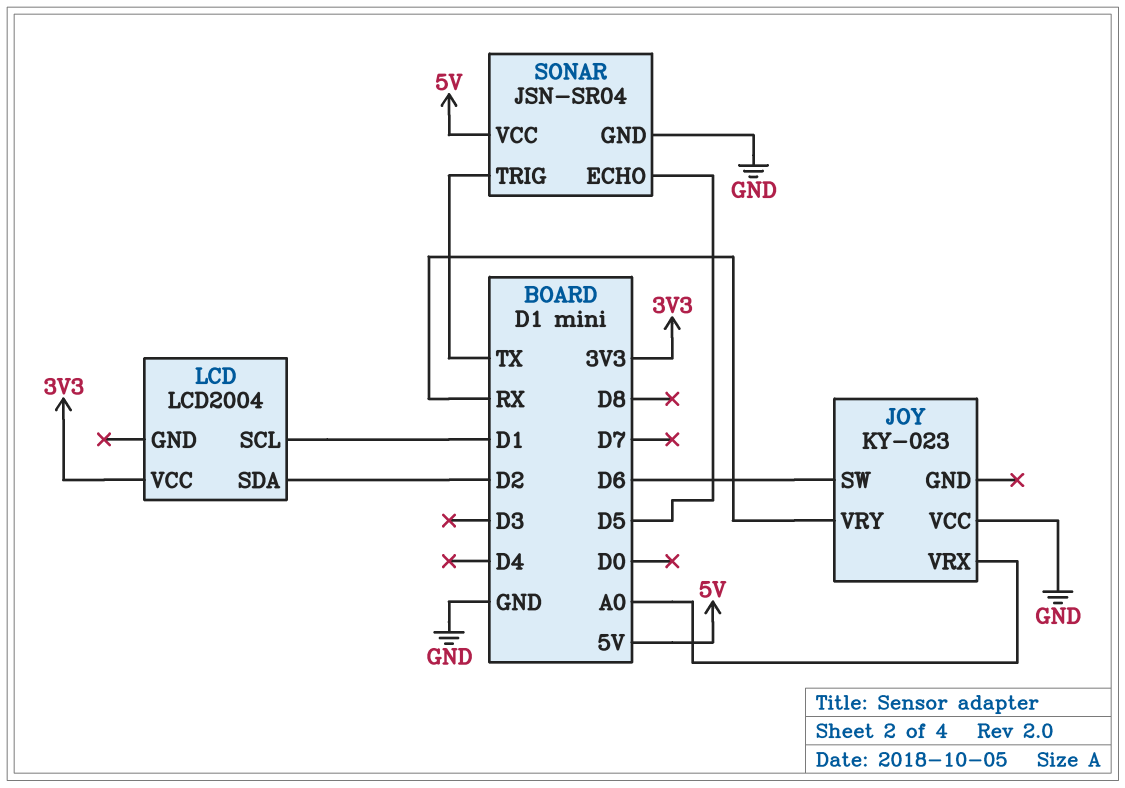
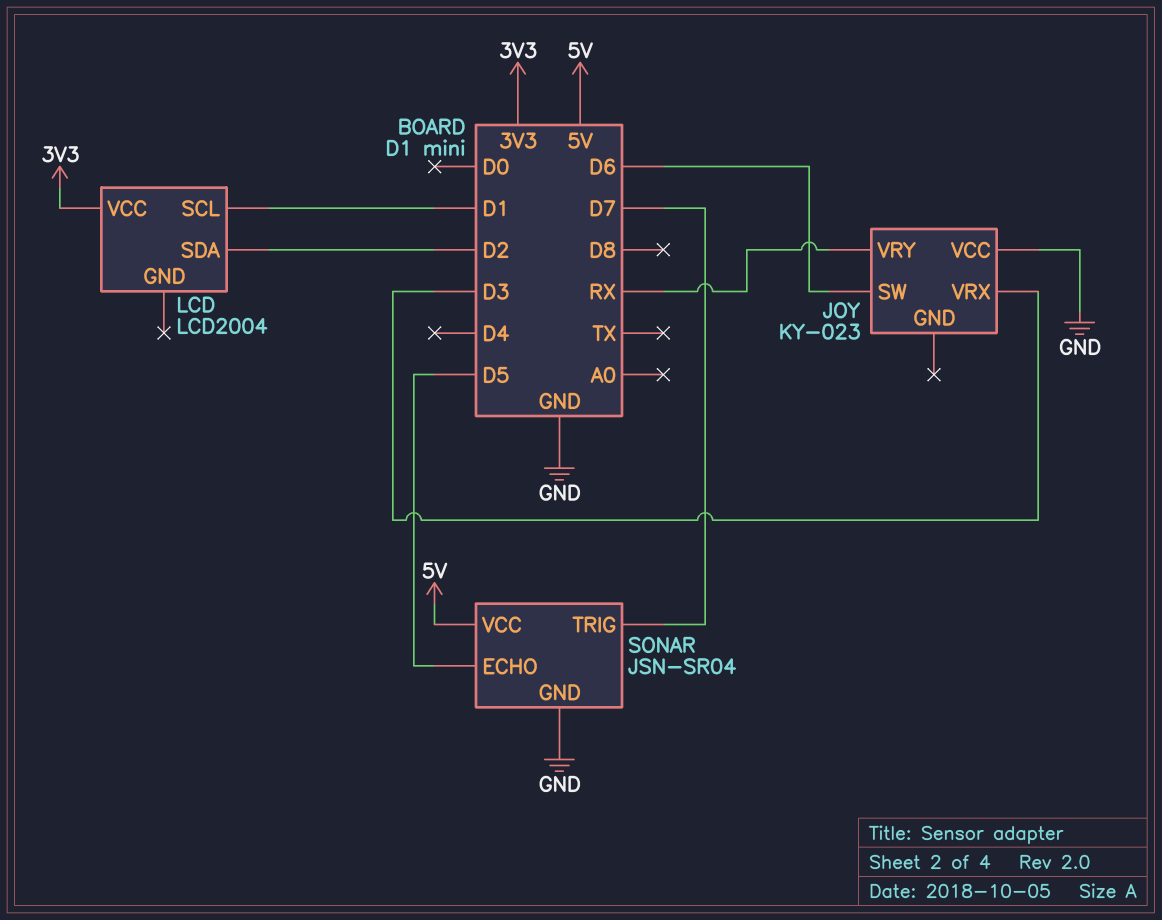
JOY pin VRX: A0 -> D3
SONAR pin TRIG: TX -> D7

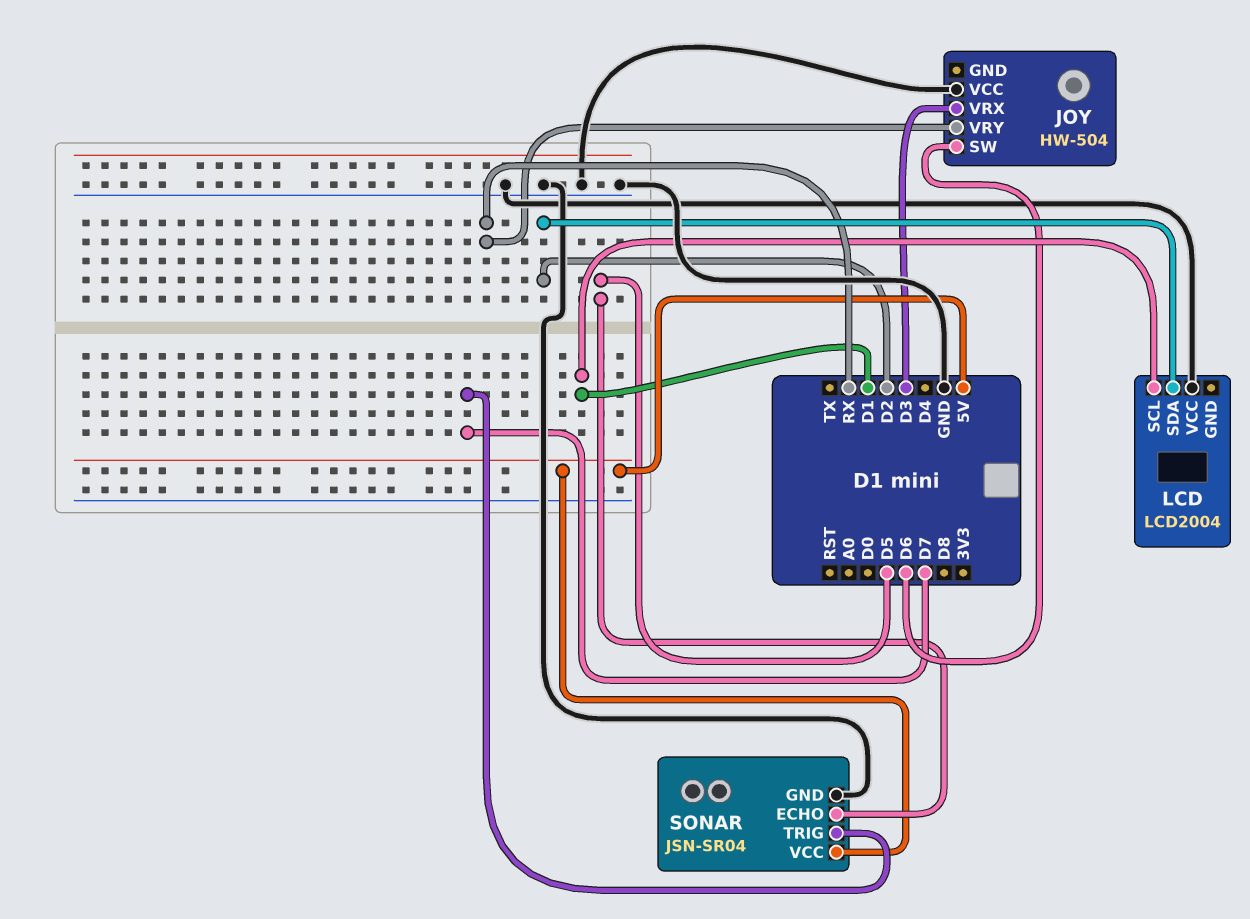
JOY: KY-023 -> HW-504
LCD pin VCC: 3V3 -> GND

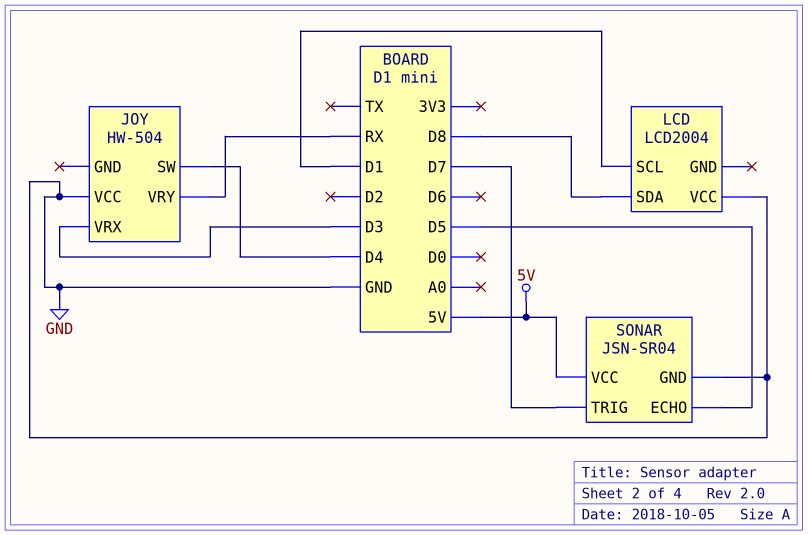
JOY pin SW: D6 -> D4
LCD pin SDA: D2 -> D8

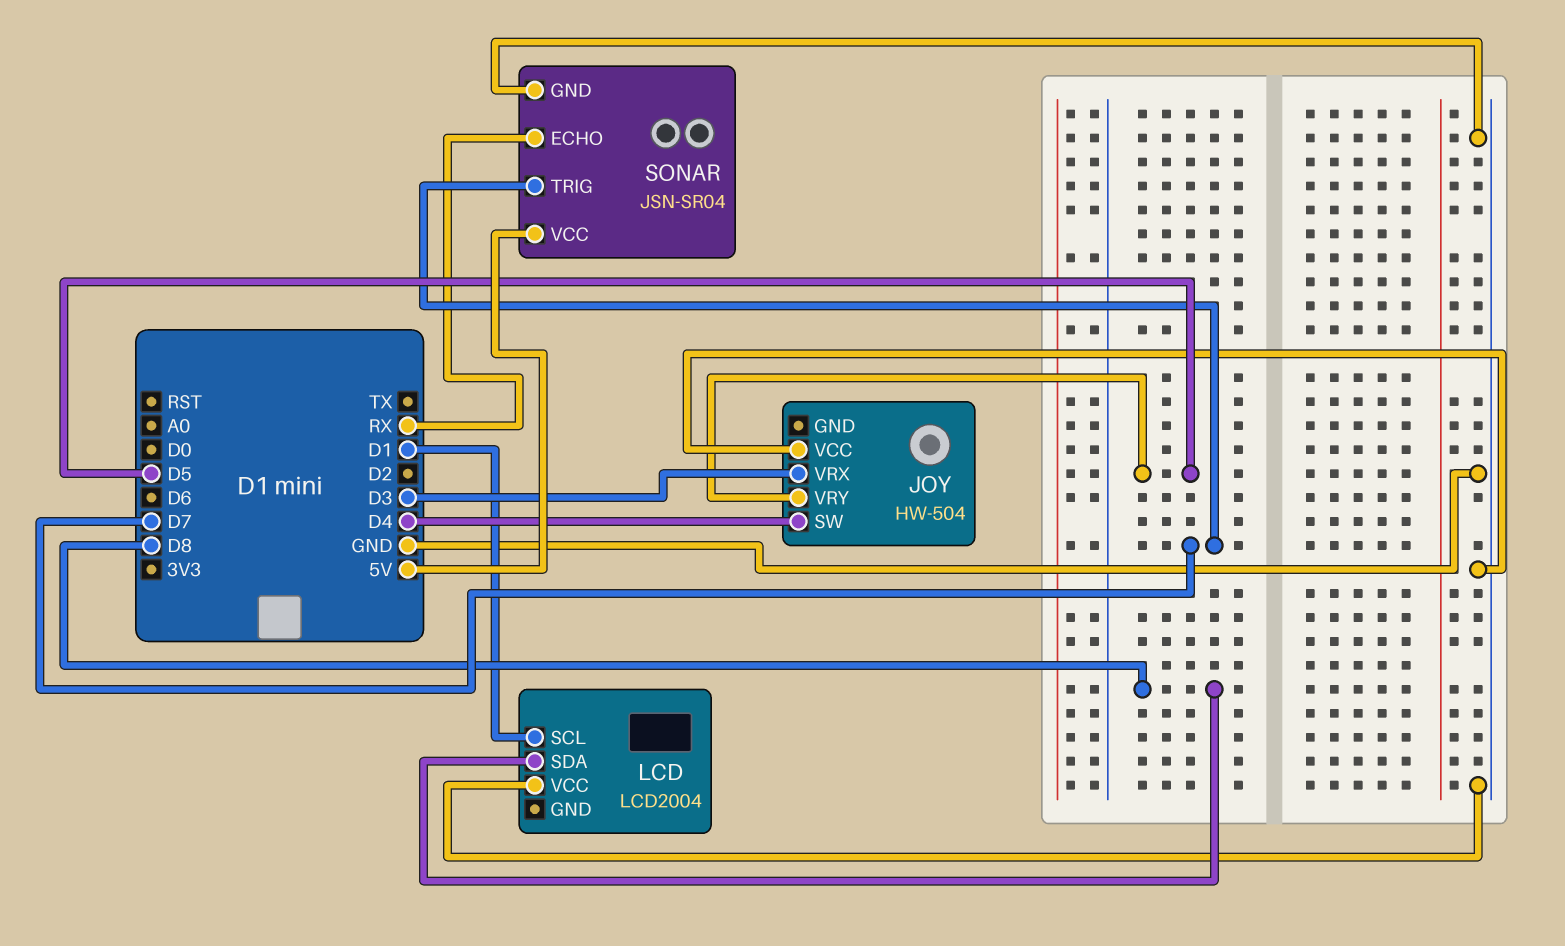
JOY pin VRY: RX -> D5
SONAR pin ECHO: D5 -> RX

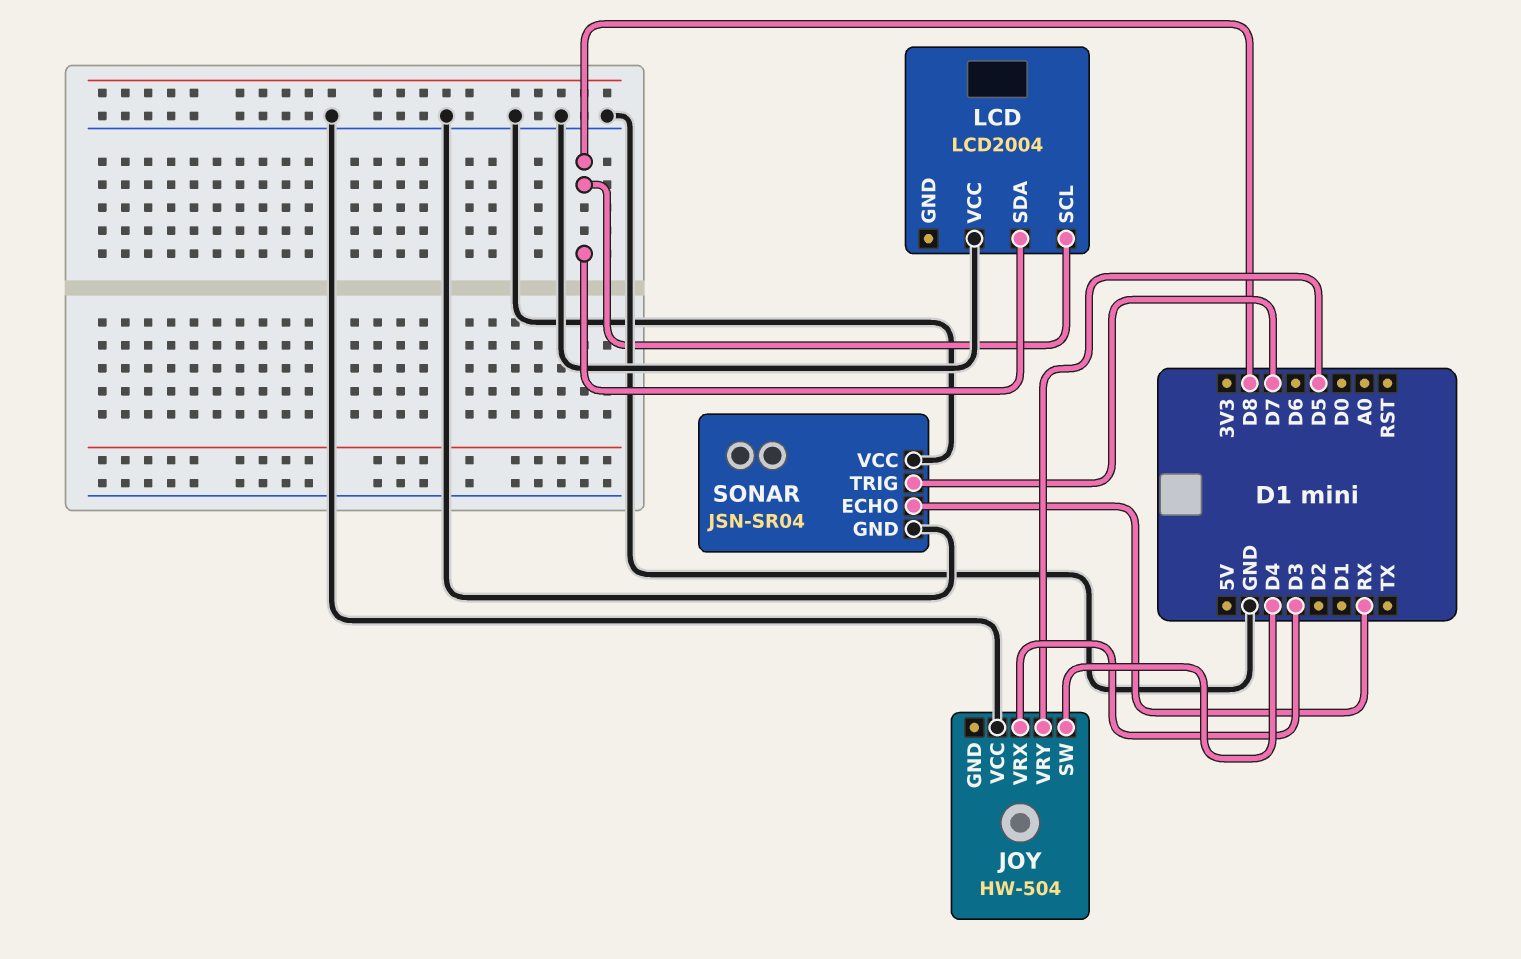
LCD pin SCL: D1 -> D8
SONAR pin VCC: 5V -> GND

